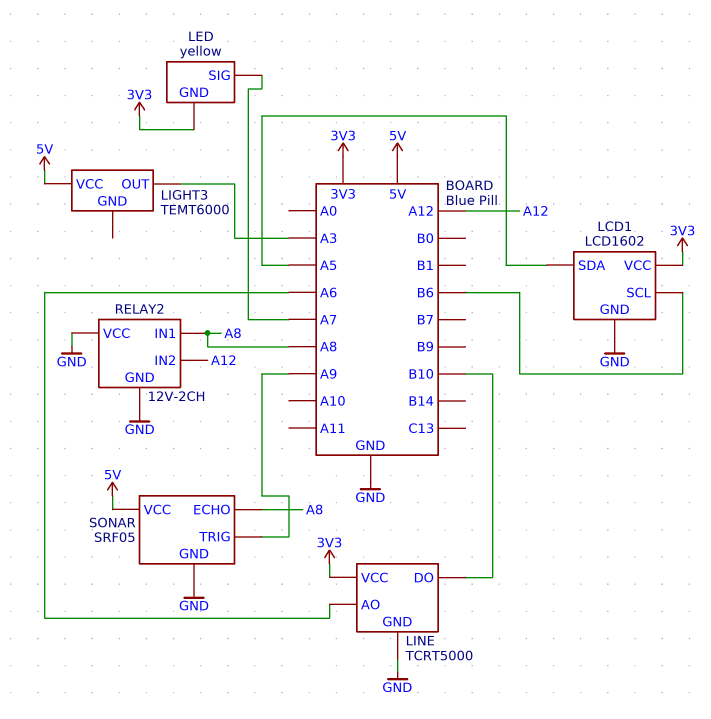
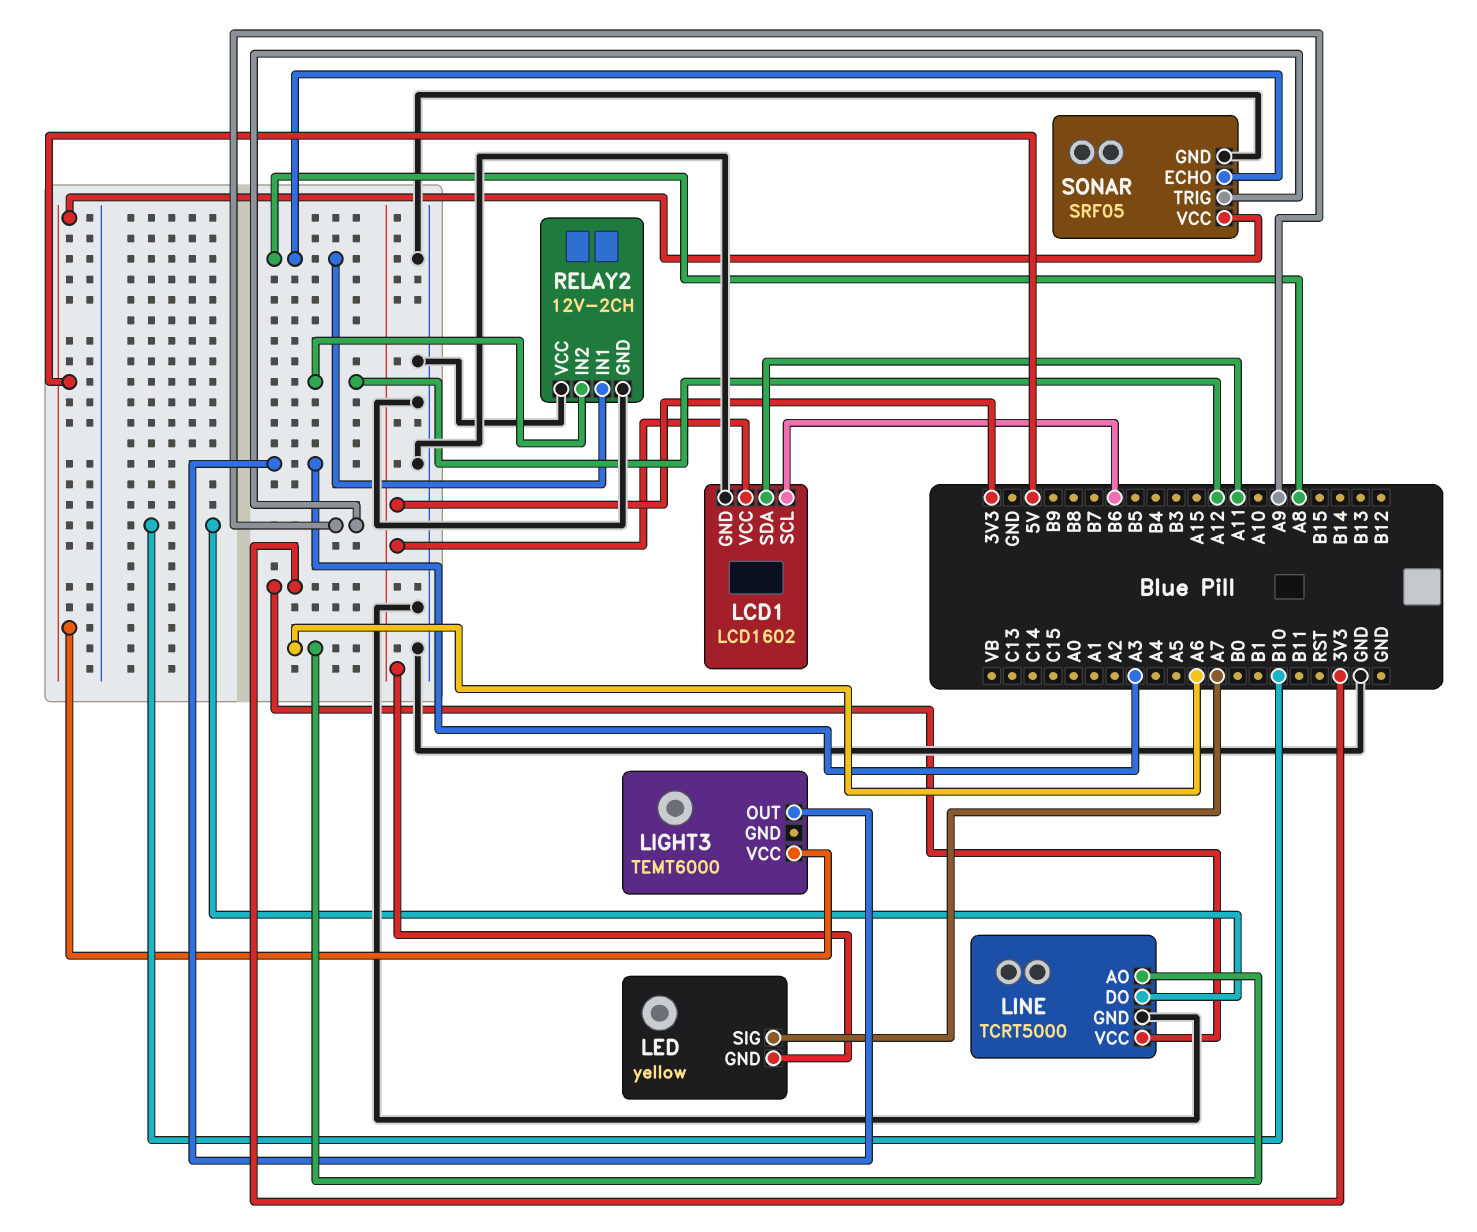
LCD1 pin SDA: A5 -> A11

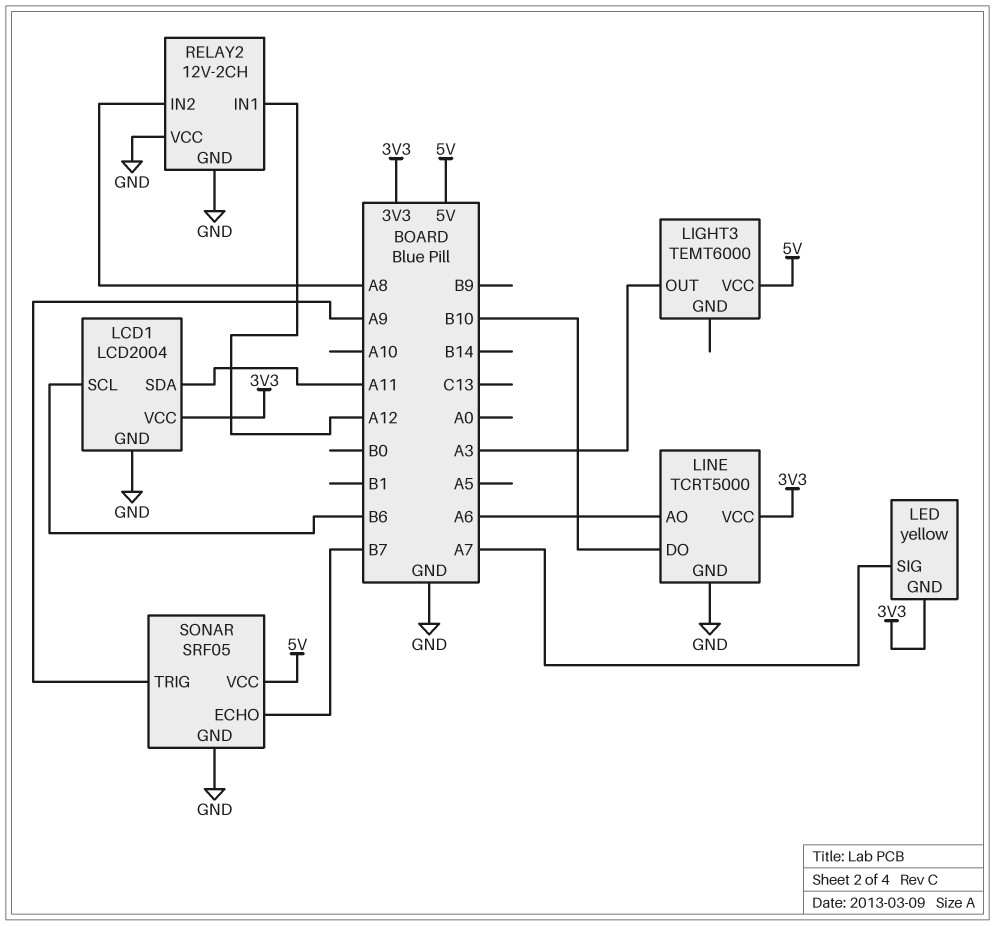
LCD1: LCD1602 -> LCD2004
RELAY2 pin IN1: A8 -> A12
RELAY2 pin IN2: A12 -> A8
SONAR pin ECHO: A8 -> B7

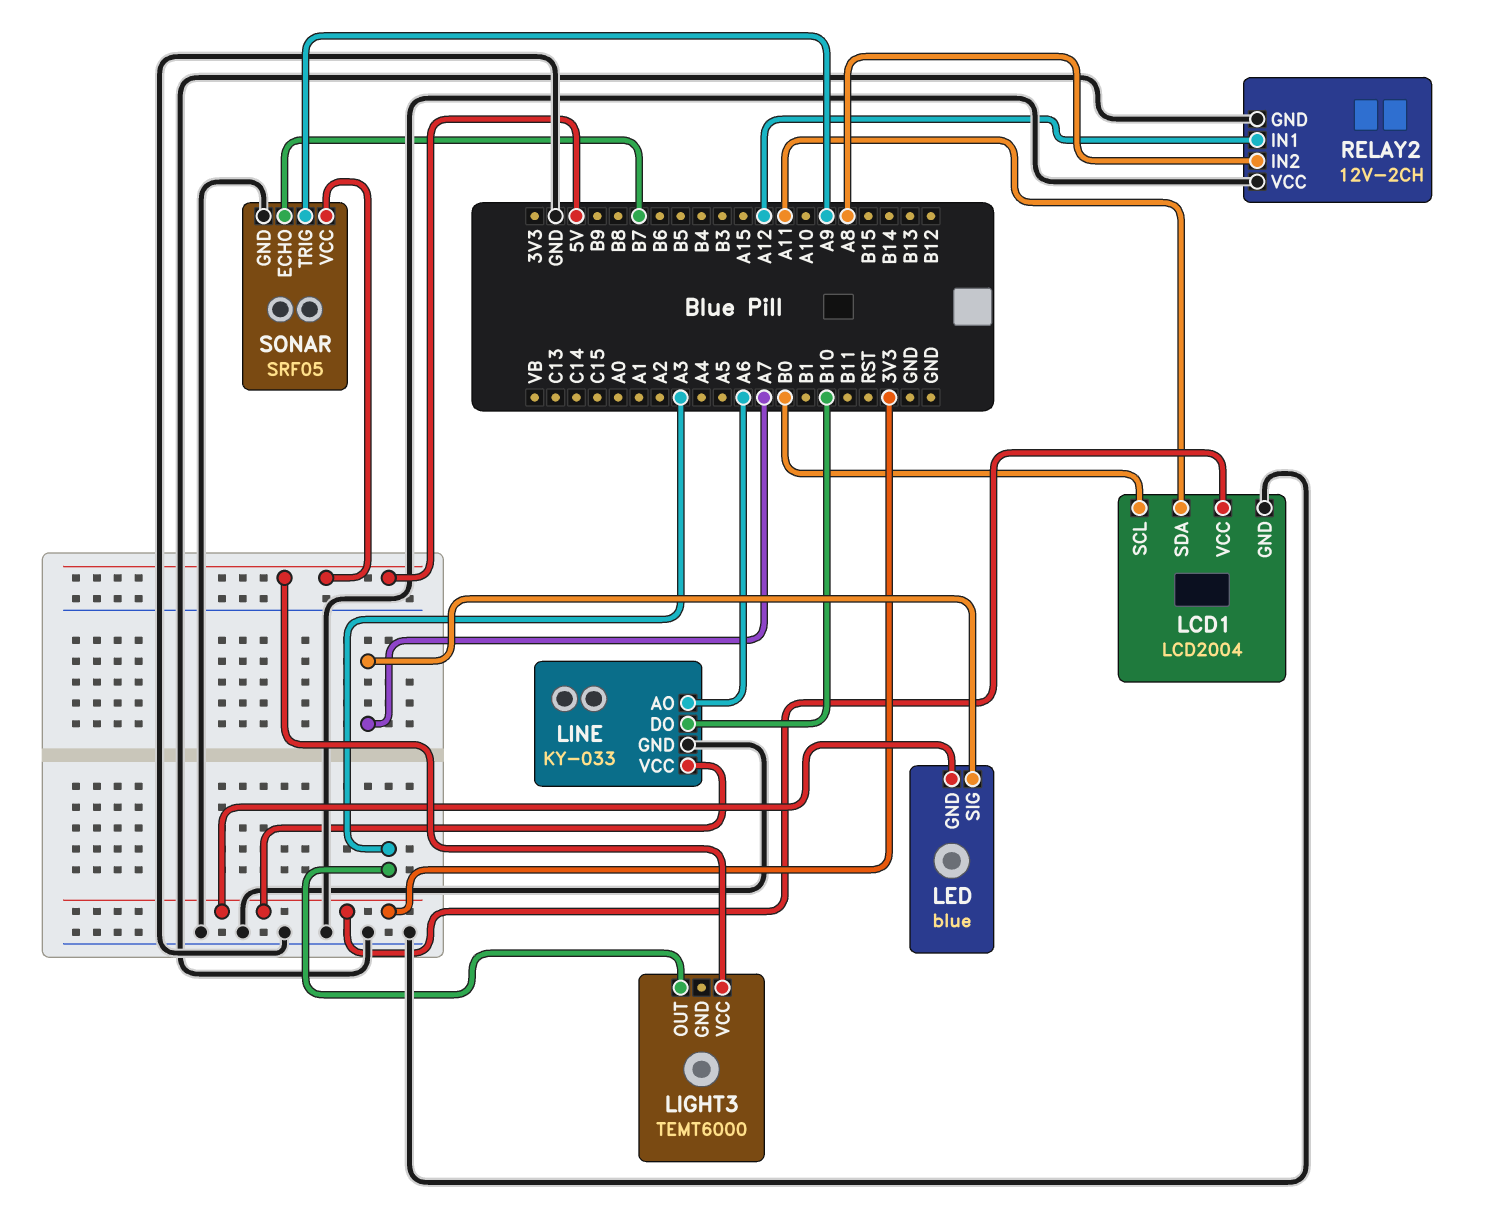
LCD1 pin SCL: B6 -> B0
LED: yellow -> blue
LINE: TCRT5000 -> KY-033

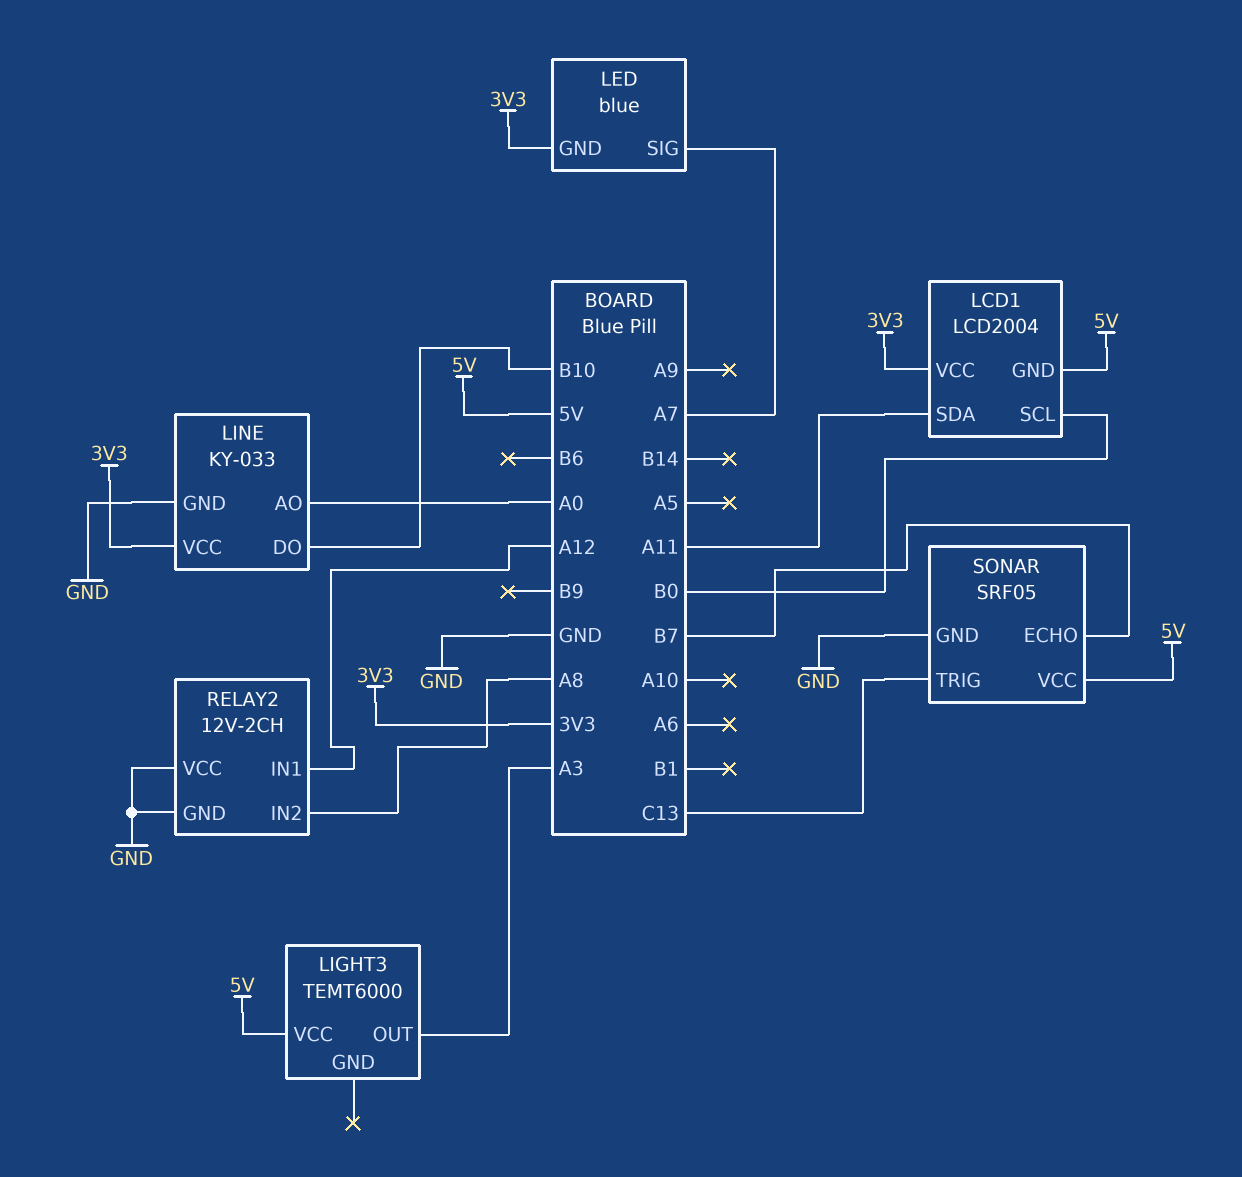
LCD1 pin GND: GND -> 5V
LINE pin AO: A6 -> A0
SONAR pin TRIG: A9 -> C13

